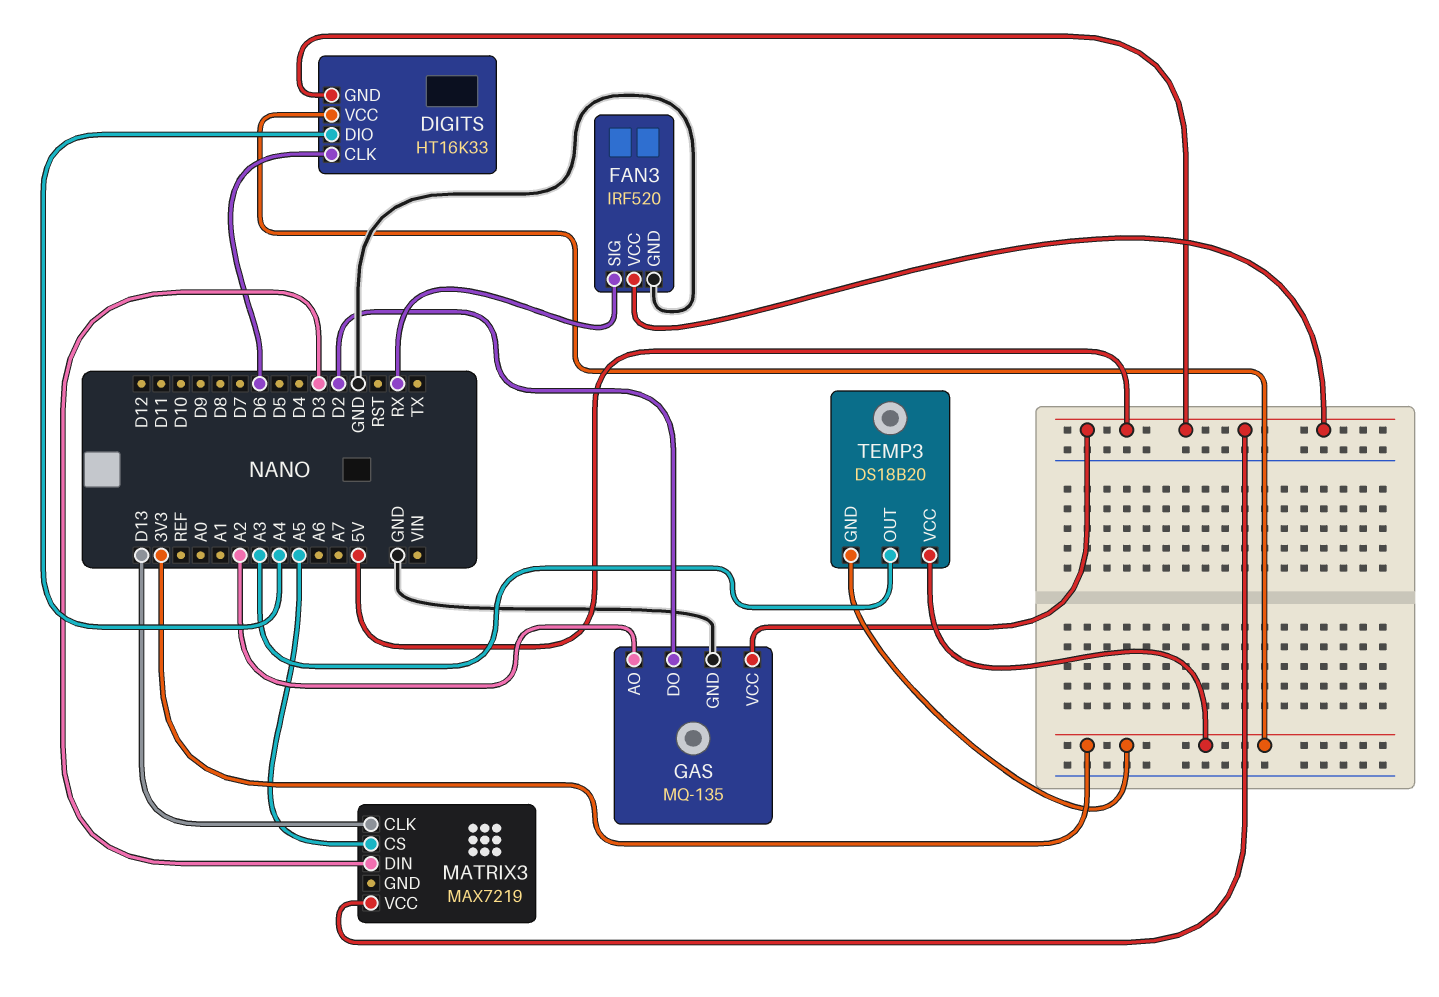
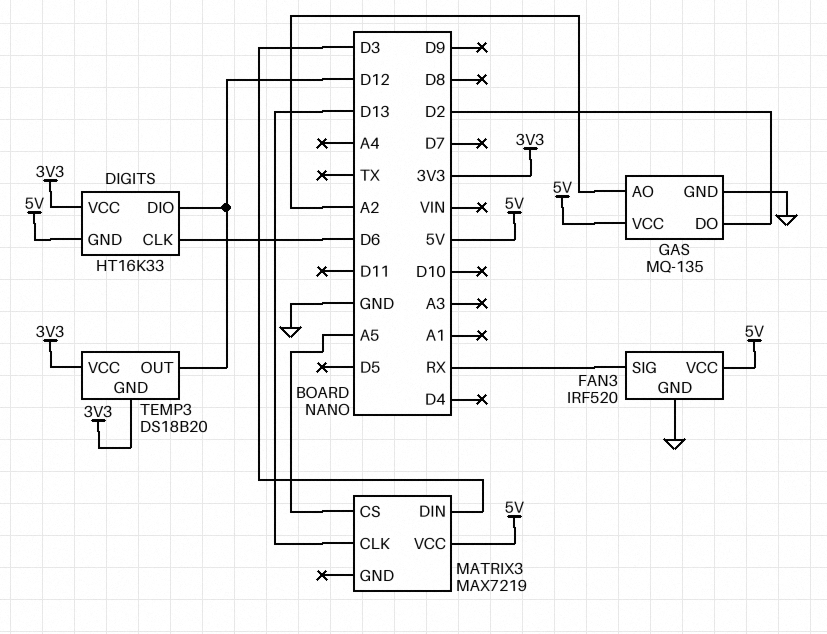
DIGITS pin DIO: A4 -> D12
TEMP3 pin OUT: A3 -> D12

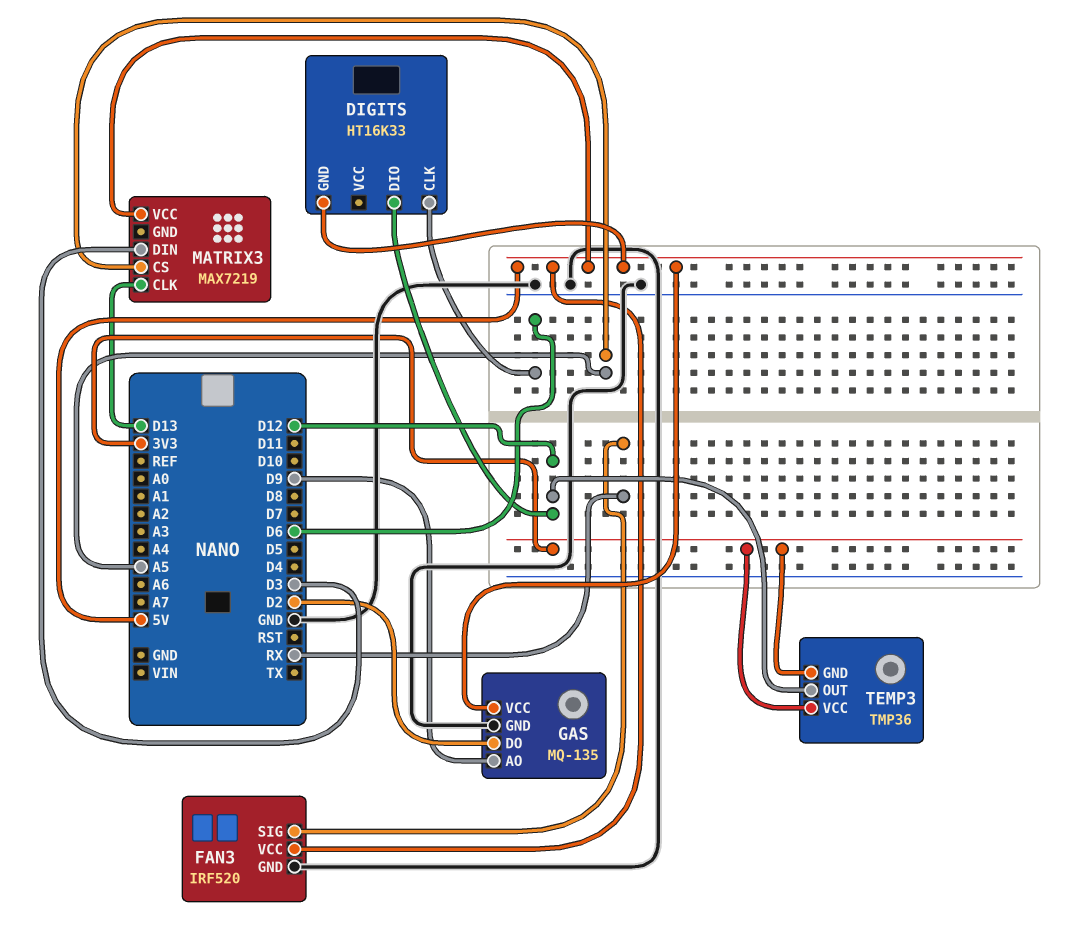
DIGITS pin VCC: 3V3 -> none
GAS pin AO: A2 -> D9
TEMP3: DS18B20 -> TMP36

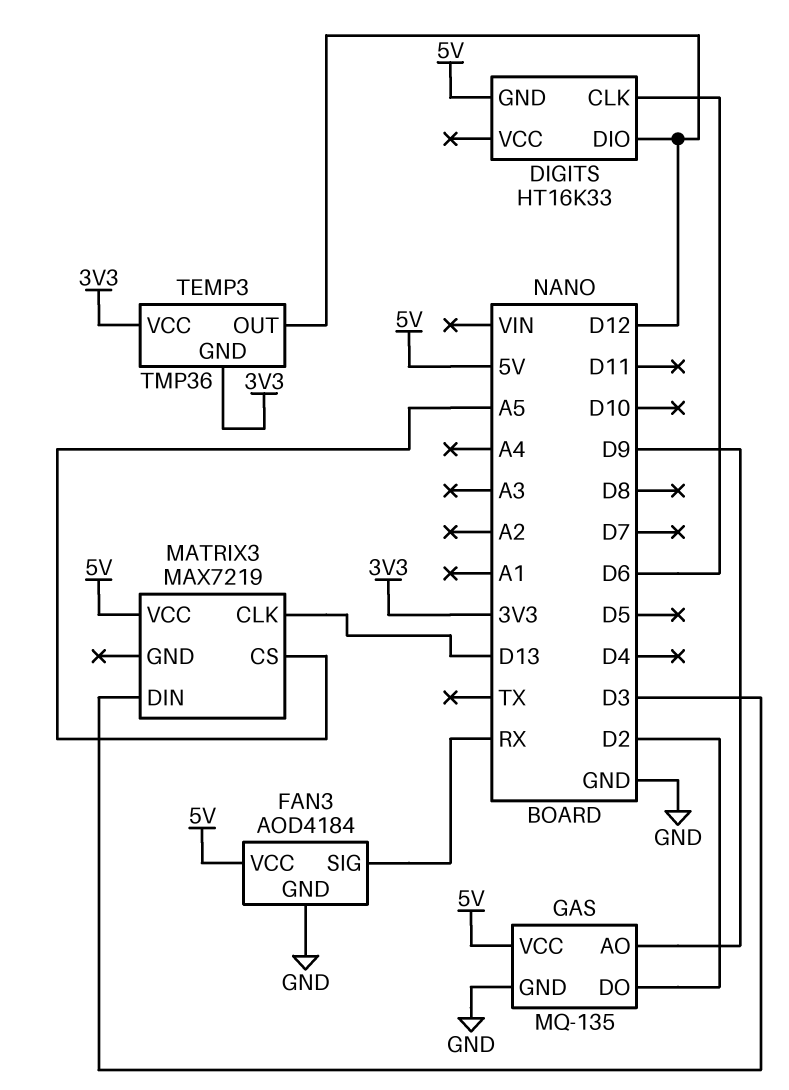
FAN3: IRF520 -> AOD4184

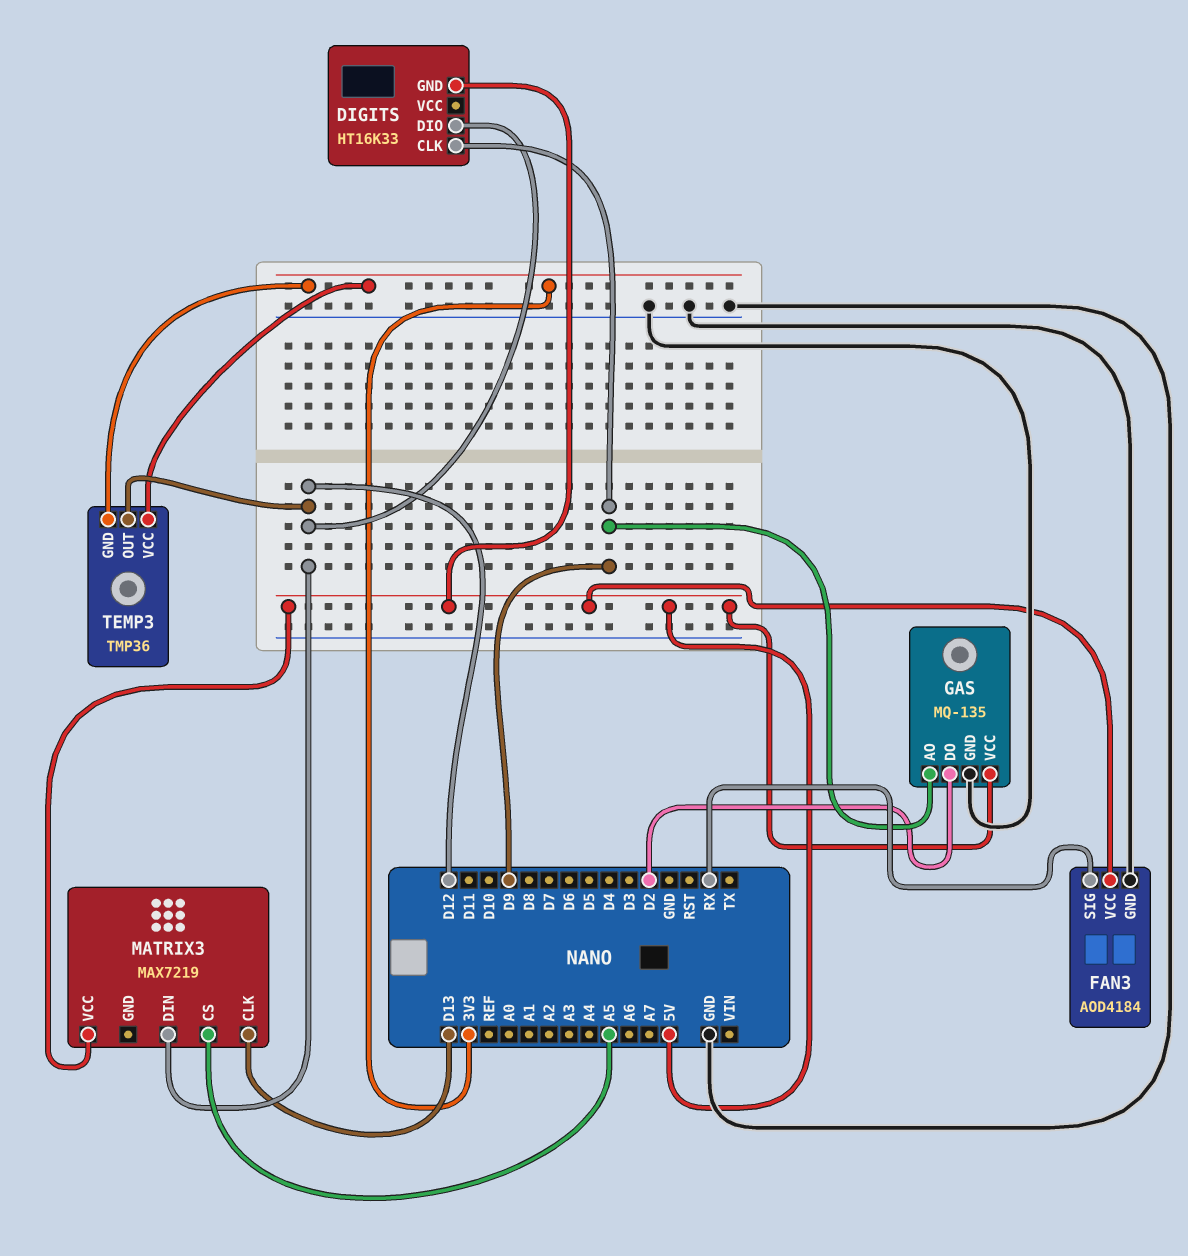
DIGITS pin CLK: D6 -> D9
MATRIX3 pin DIN: D3 -> D12

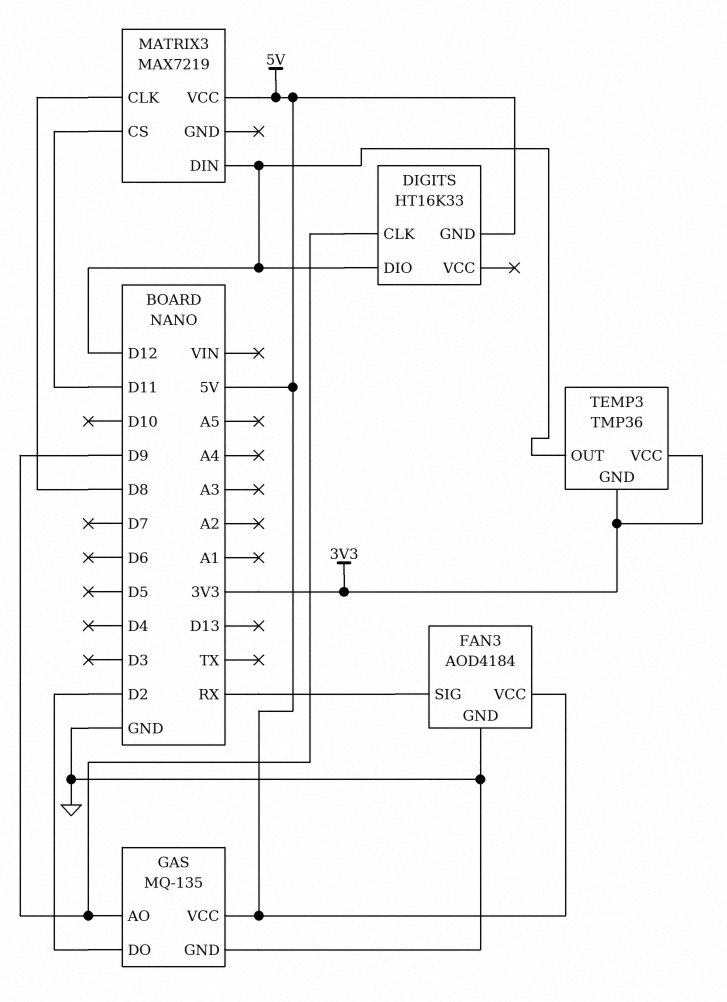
MATRIX3 pin CLK: D13 -> D8
MATRIX3 pin CS: A5 -> D11

